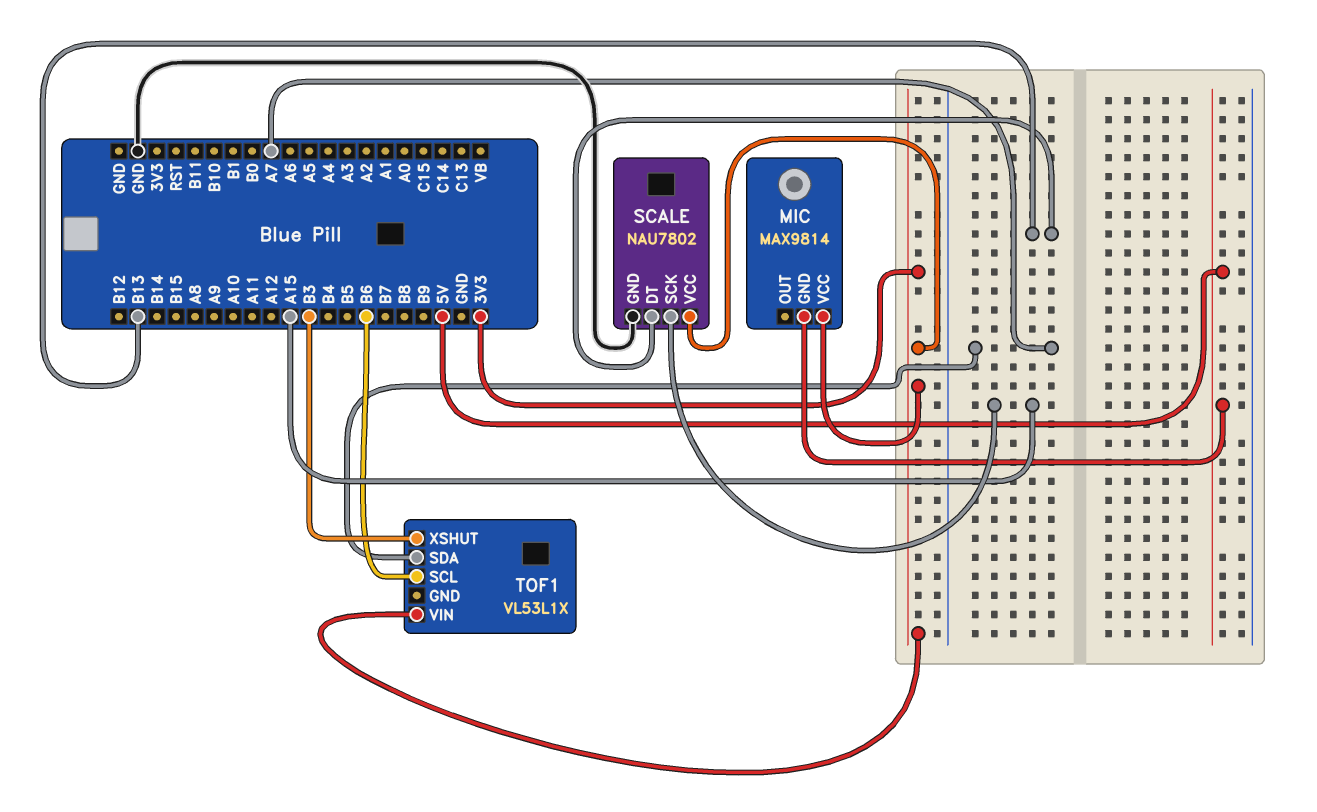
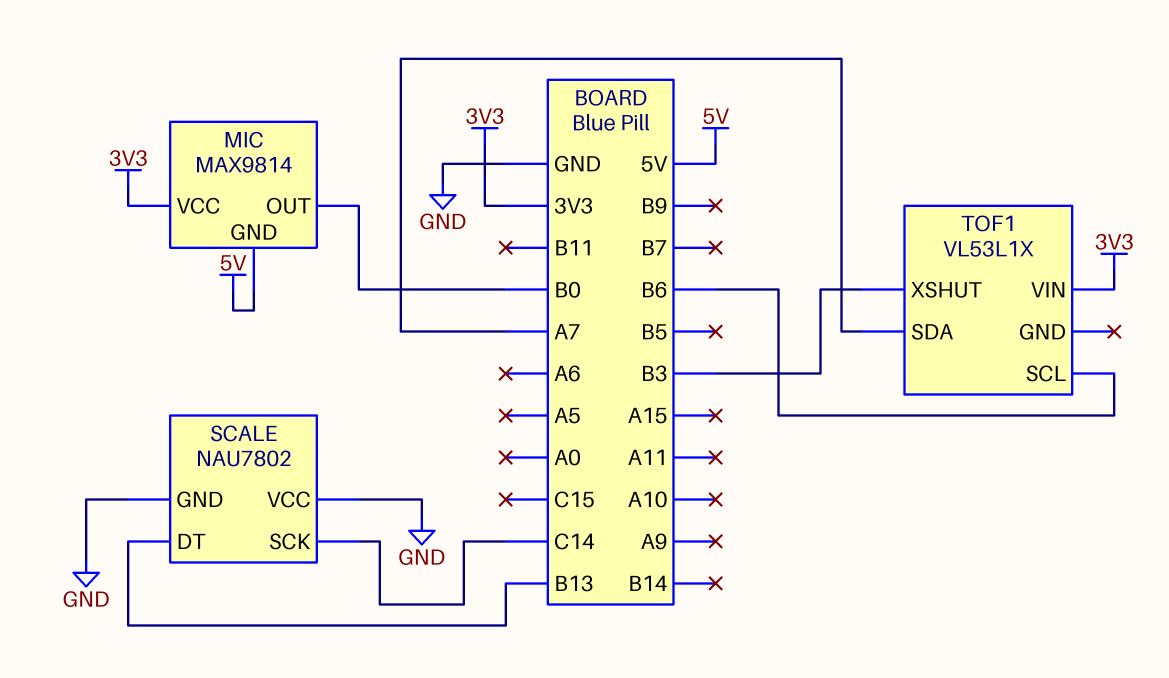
MIC pin OUT: none -> B0
SCALE pin SCK: A15 -> C14
SCALE pin VCC: 3V3 -> GND

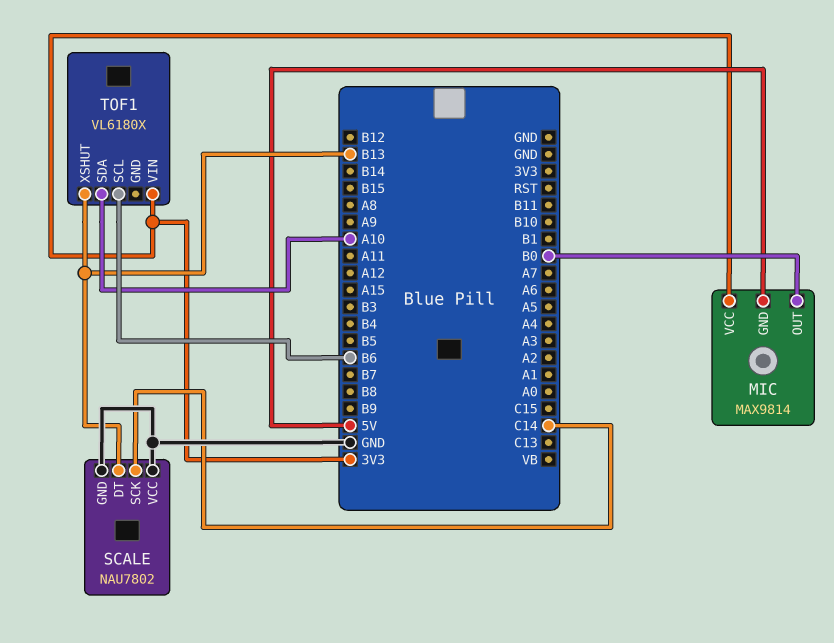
TOF1: VL53L1X -> VL6180X
TOF1 pin SDA: A7 -> A10
TOF1 pin XSHUT: B3 -> B13

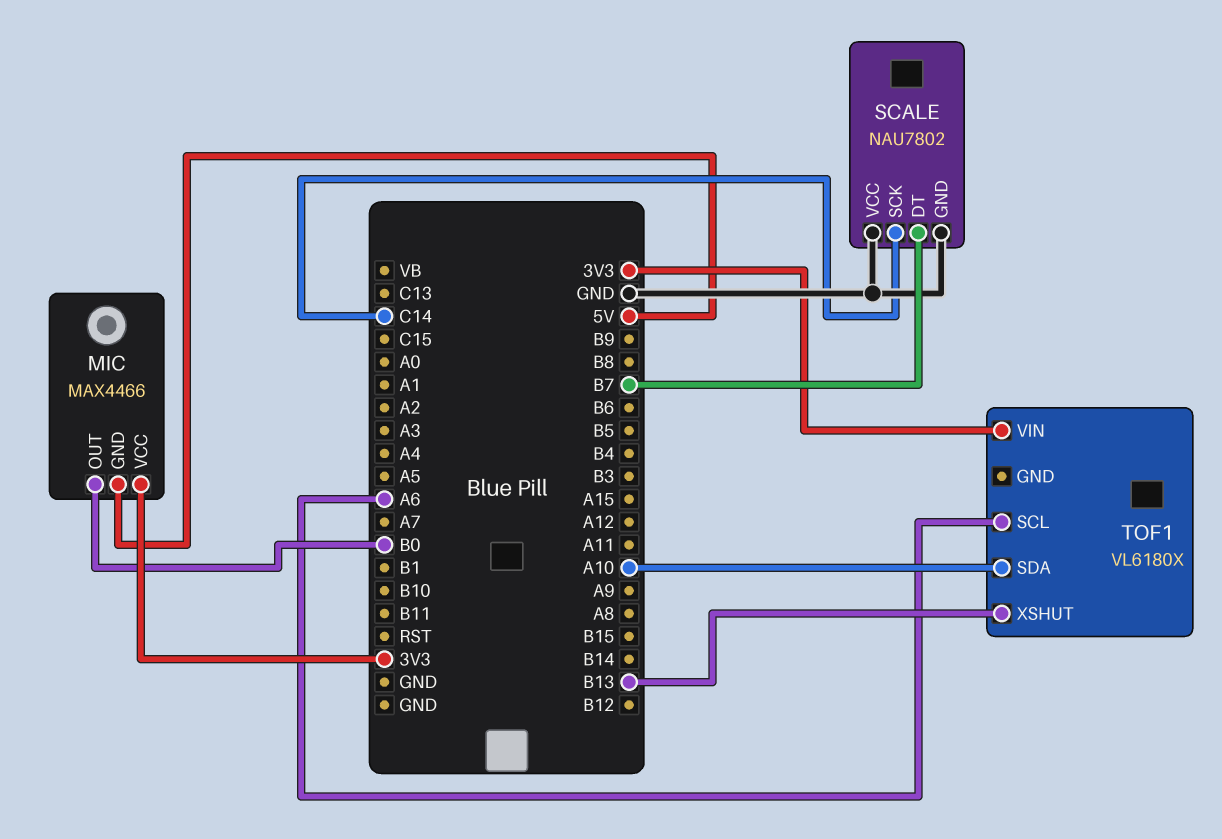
MIC: MAX9814 -> MAX4466
SCALE pin DT: B13 -> B7
TOF1 pin SCL: B6 -> A6

